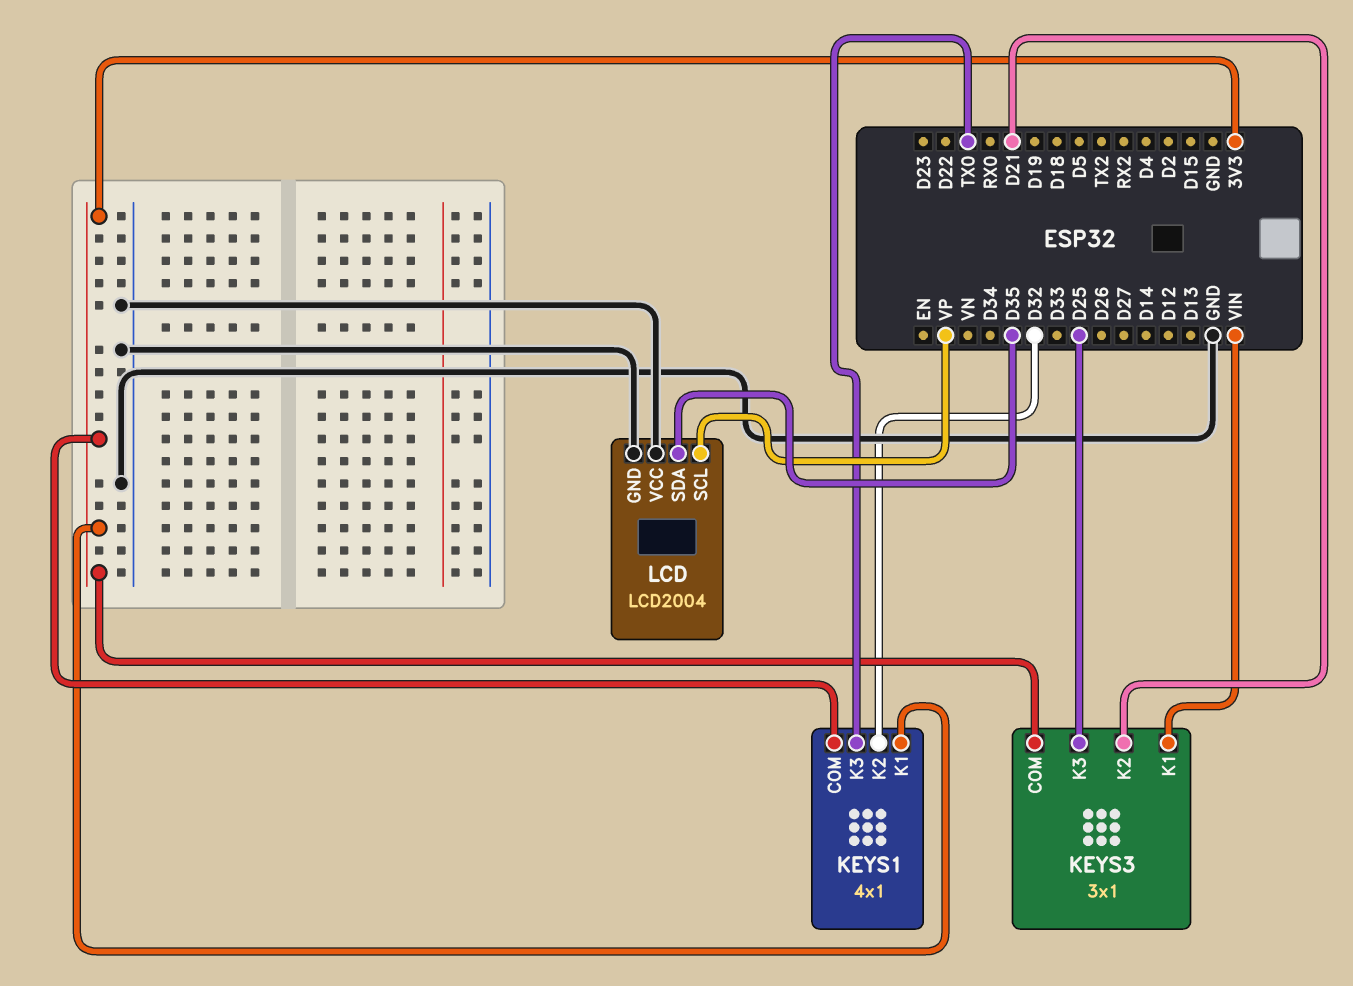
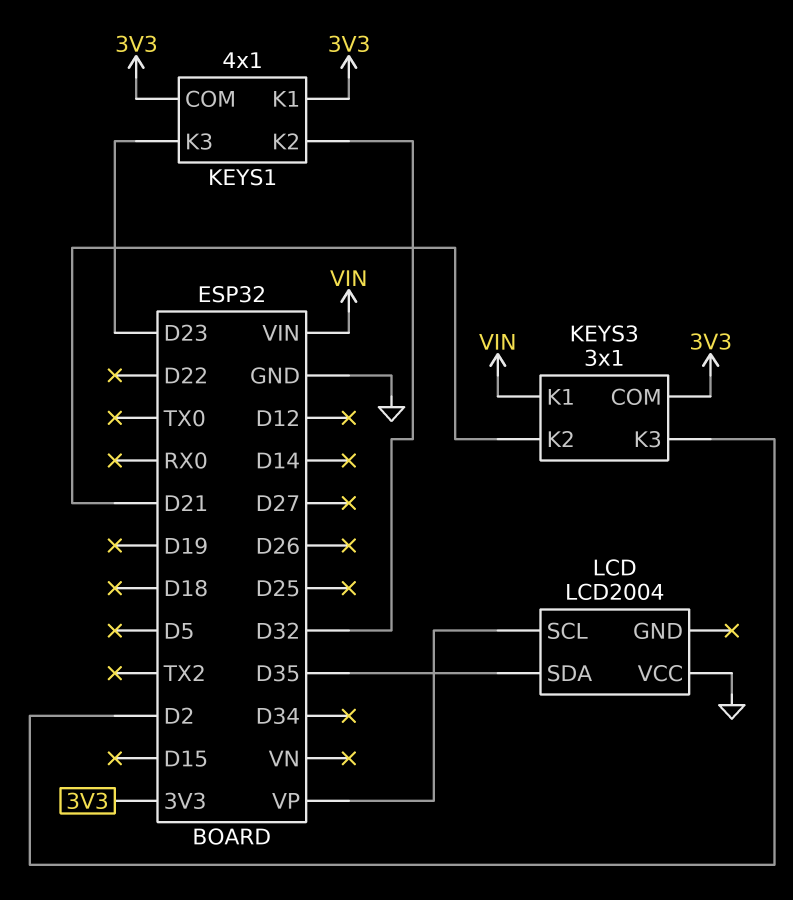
KEYS1 pin K3: TX0 -> D23
KEYS3 pin K3: D25 -> D2
LCD pin GND: GND -> none

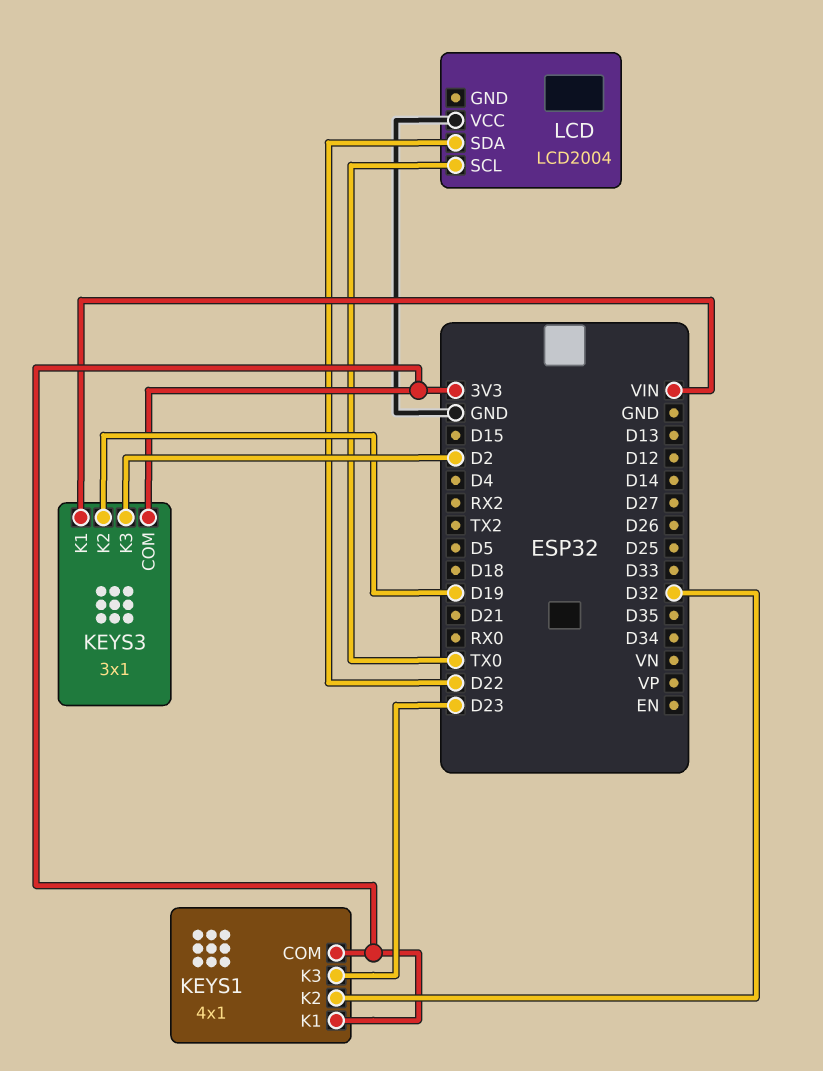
KEYS3 pin K2: D21 -> D19
LCD pin SCL: VP -> TX0
LCD pin SDA: D35 -> D22

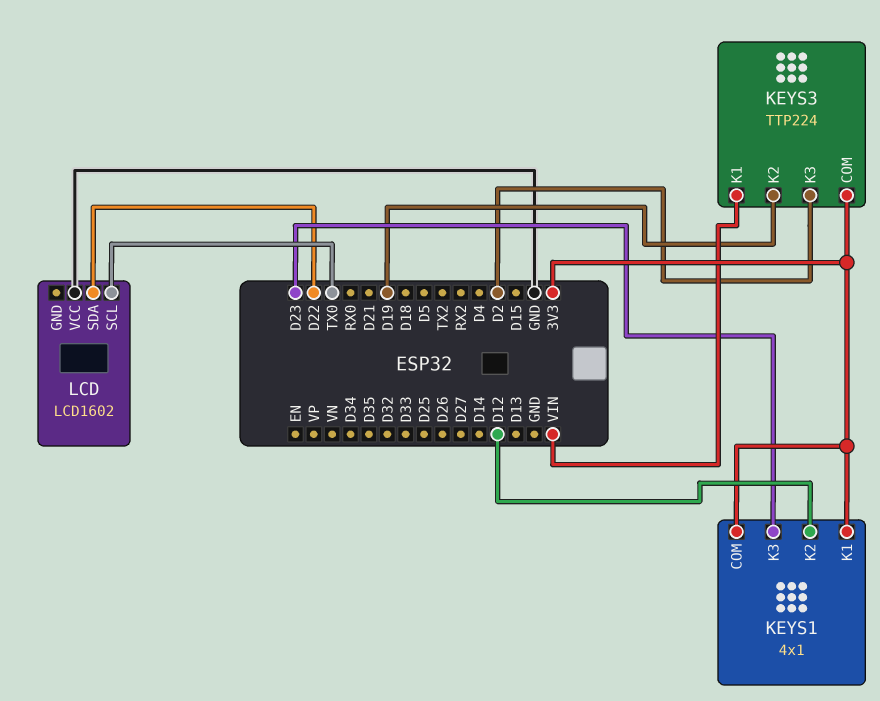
KEYS1 pin K2: D32 -> D12
KEYS3: 3x1 -> TTP224
LCD: LCD2004 -> LCD1602

